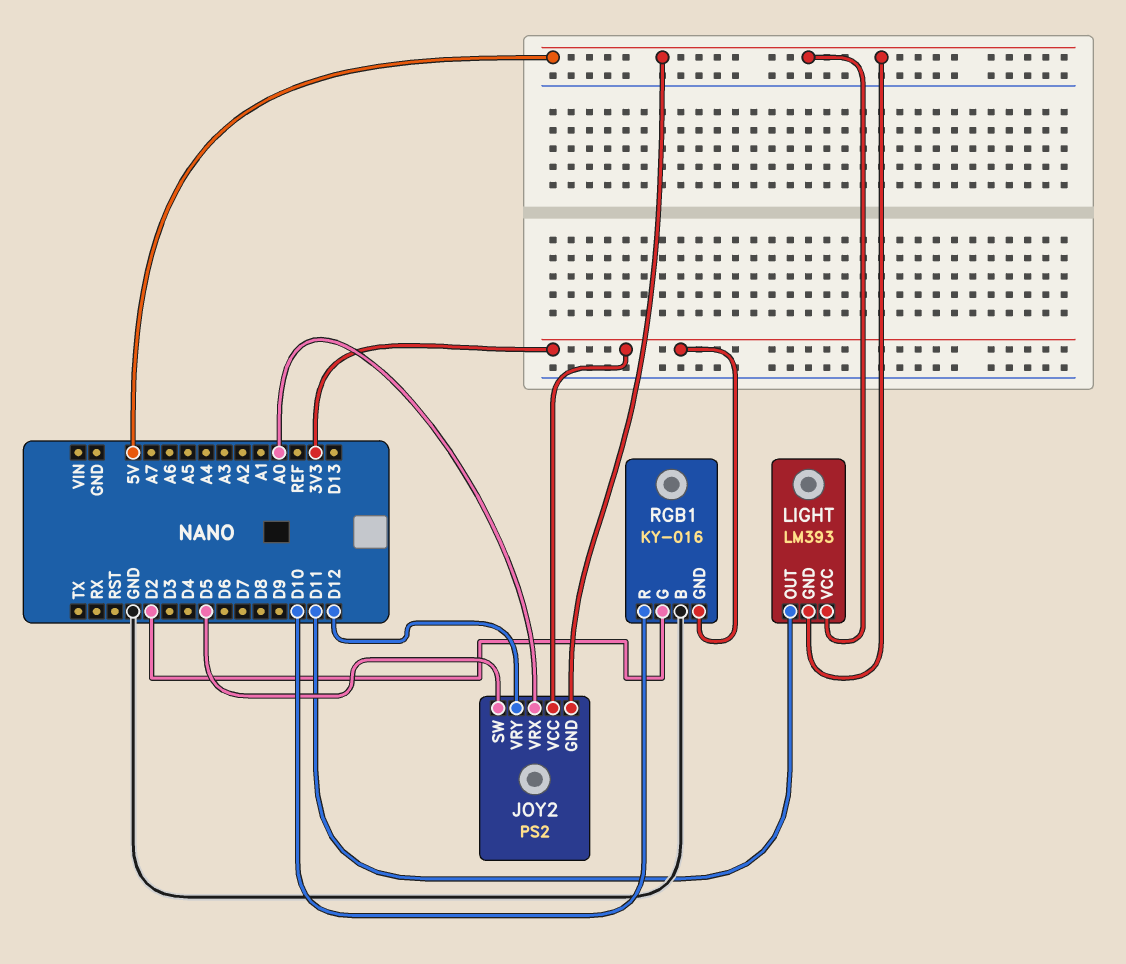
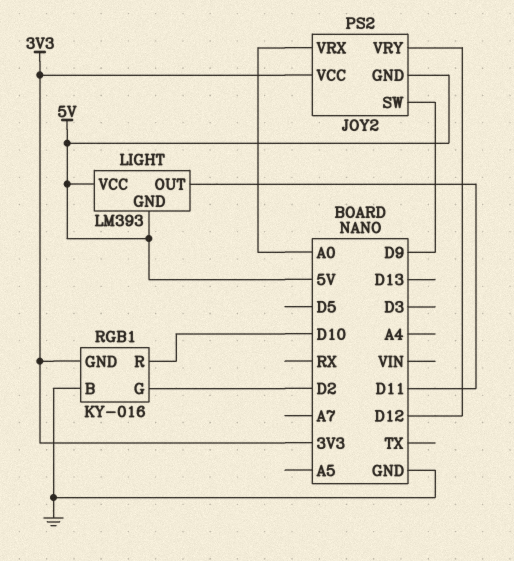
JOY2 pin SW: D5 -> D9

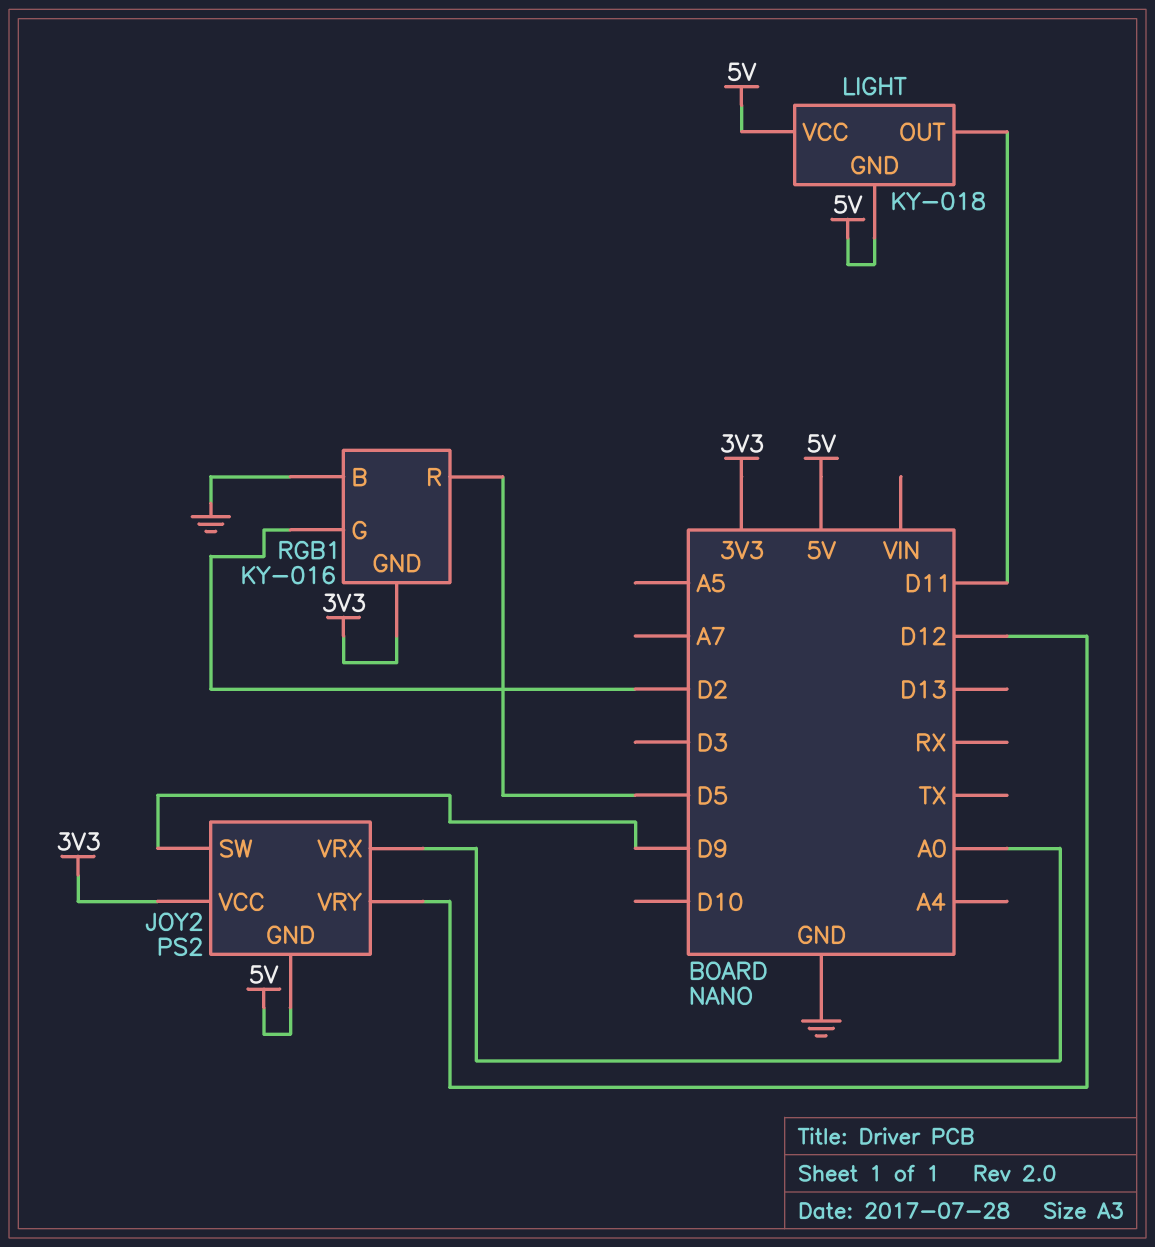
LIGHT: LM393 -> KY-018
RGB1 pin R: D10 -> D5

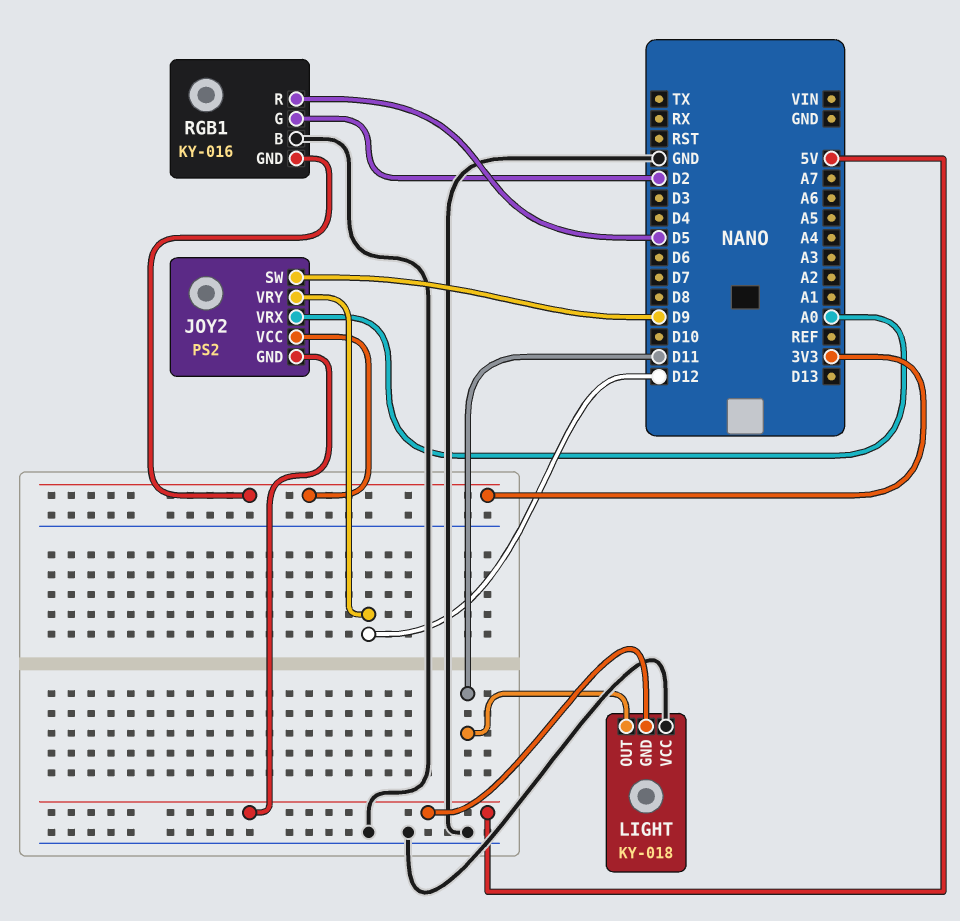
LIGHT pin VCC: 5V -> GND

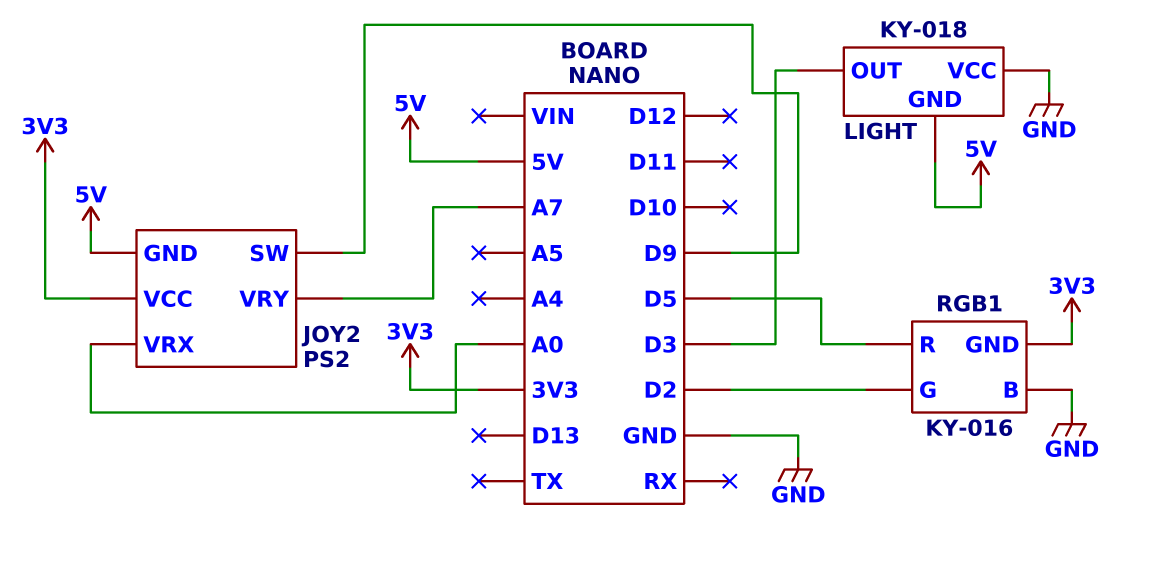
JOY2 pin VRY: D12 -> A7
LIGHT pin OUT: D11 -> D3

